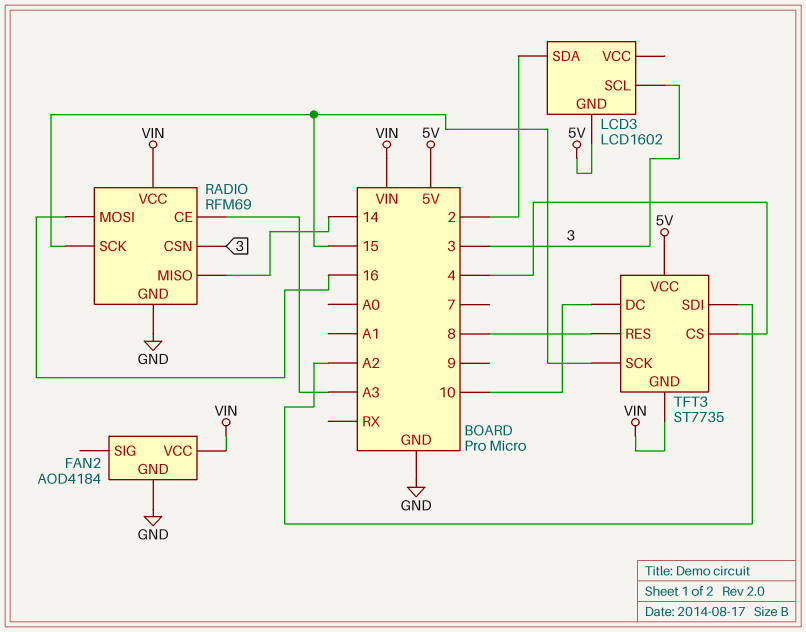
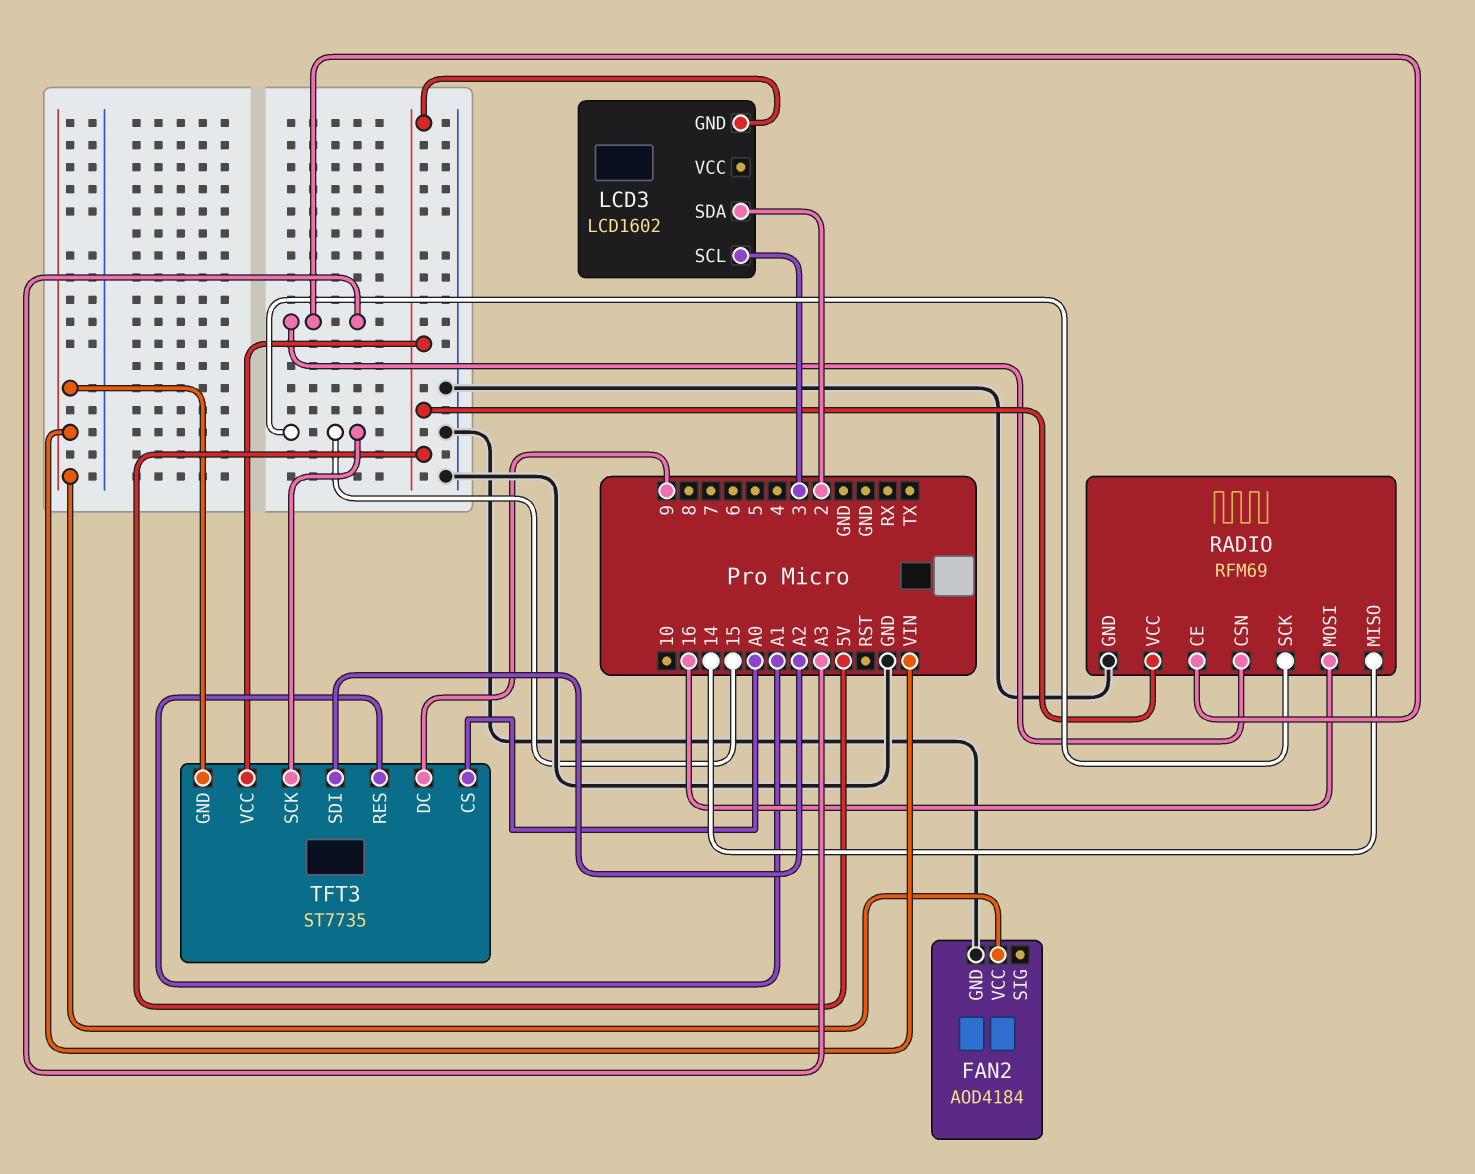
RADIO pin CSN: 3 -> A3
RADIO pin VCC: VIN -> 5V
TFT3 pin CS: 4 -> A0
TFT3 pin DC: 10 -> 9
TFT3 pin RES: 8 -> A1

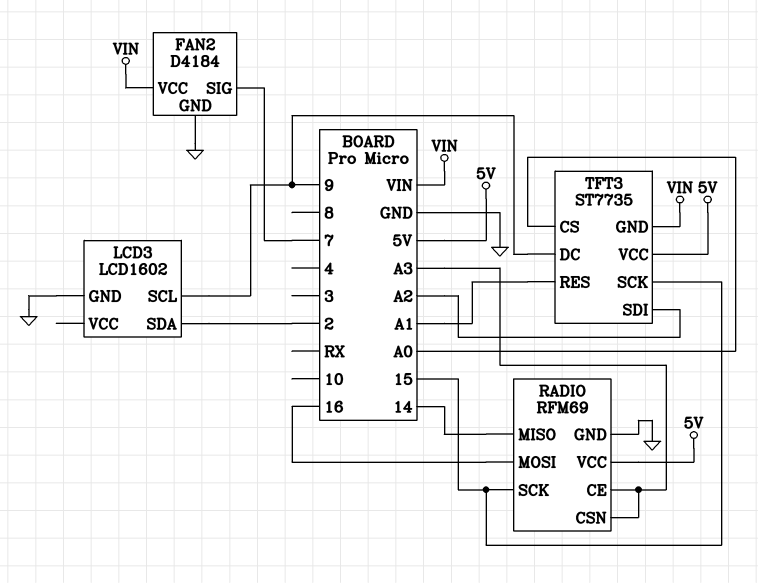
FAN2: AOD4184 -> D4184
FAN2 pin SIG: none -> 7
LCD3 pin GND: 5V -> GND
LCD3 pin SCL: 3 -> 9

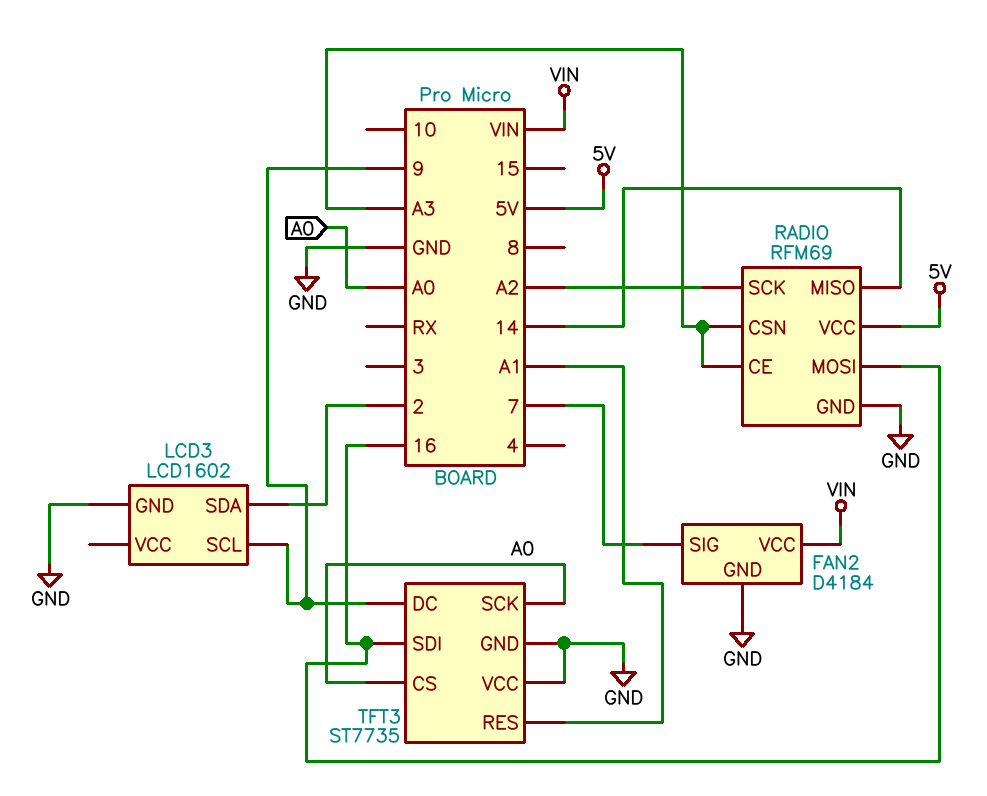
RADIO pin SCK: 15 -> A2
TFT3 pin GND: VIN -> GND
TFT3 pin SCK: 15 -> A0
TFT3 pin SDI: A2 -> 16
TFT3 pin VCC: 5V -> GND

